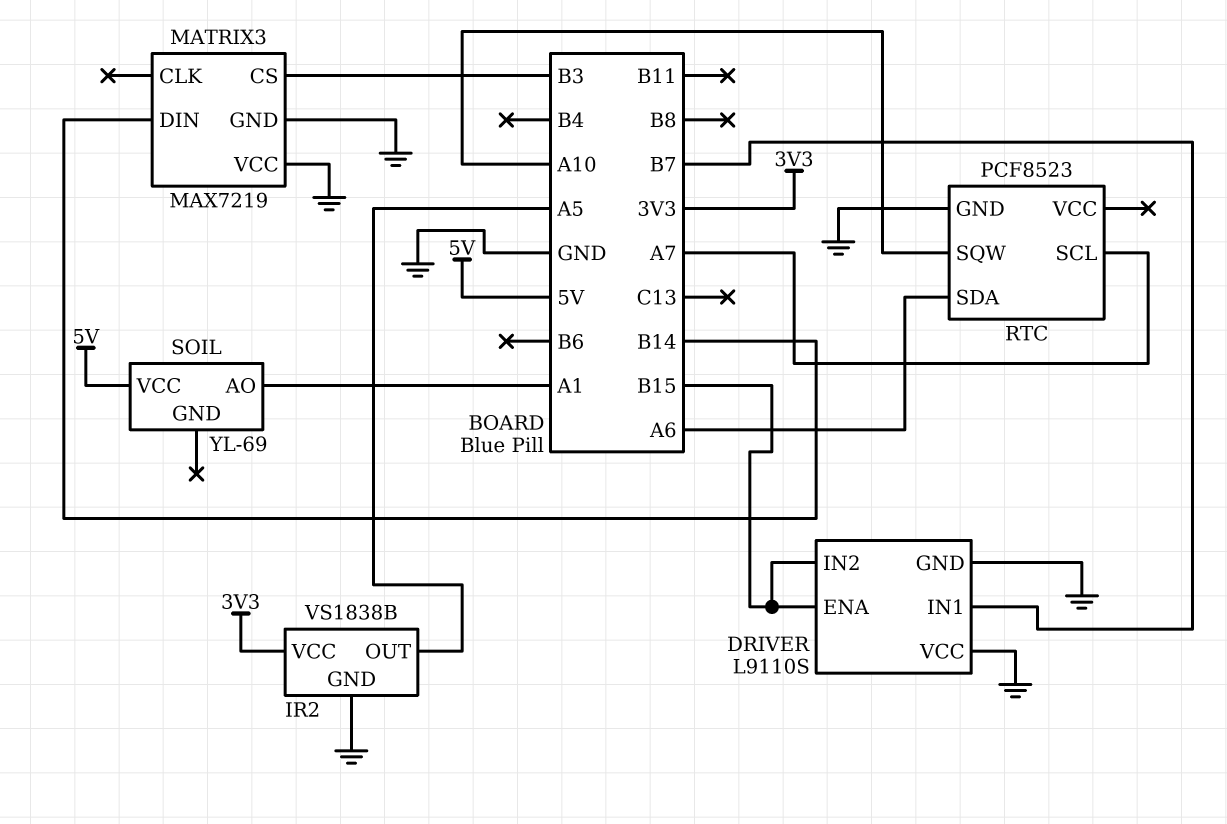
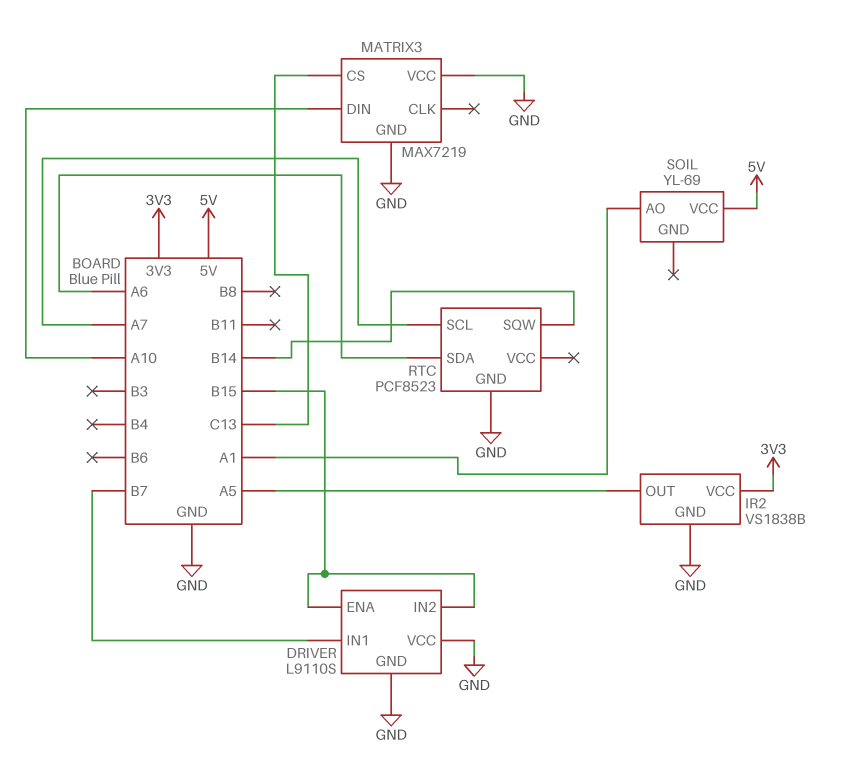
MATRIX3 pin CS: B3 -> C13
MATRIX3 pin DIN: B14 -> A10
RTC pin SQW: A10 -> B14

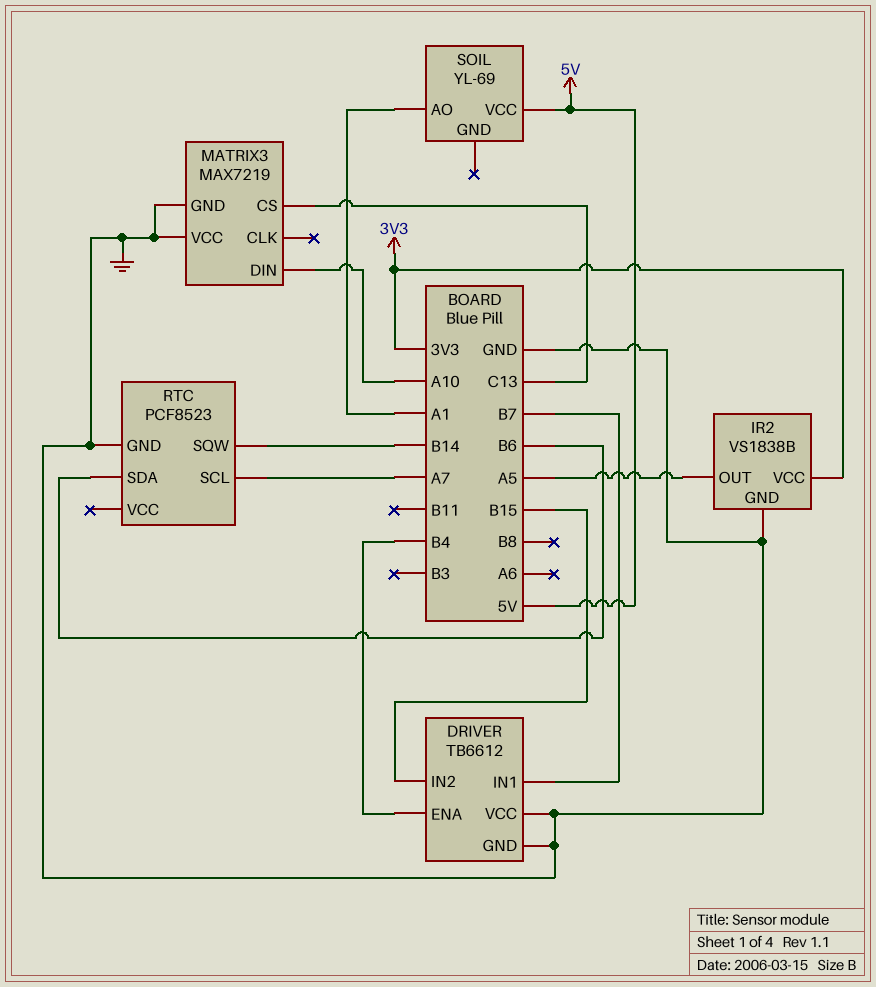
DRIVER: L9110S -> TB6612
DRIVER pin ENA: B15 -> B4
RTC pin SDA: A6 -> B6

